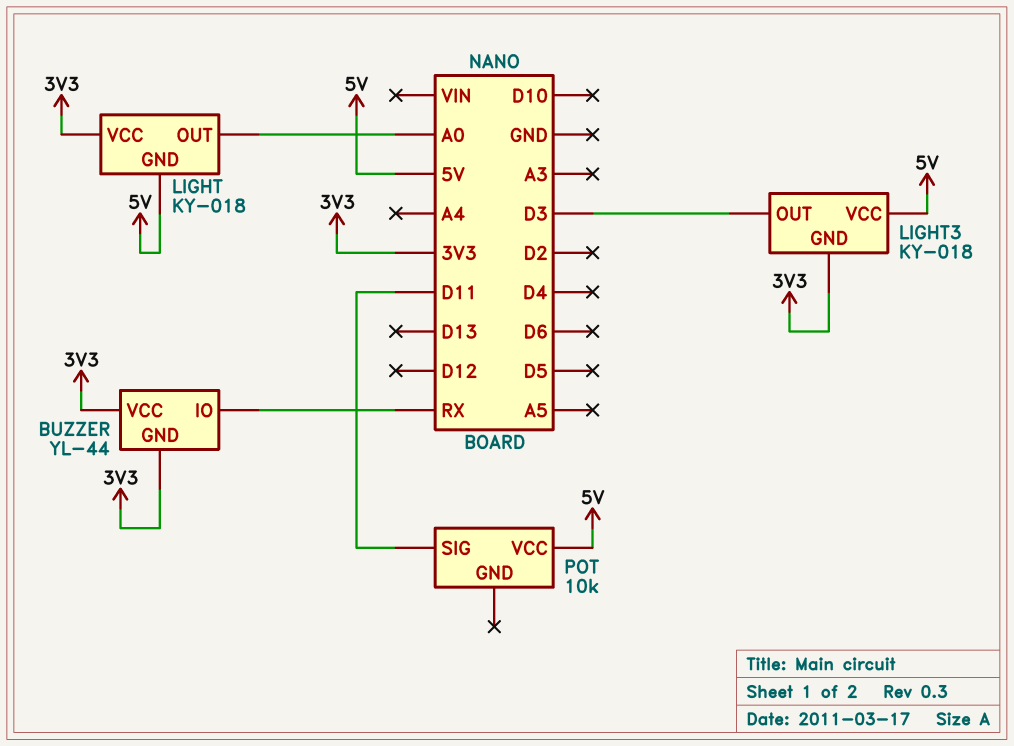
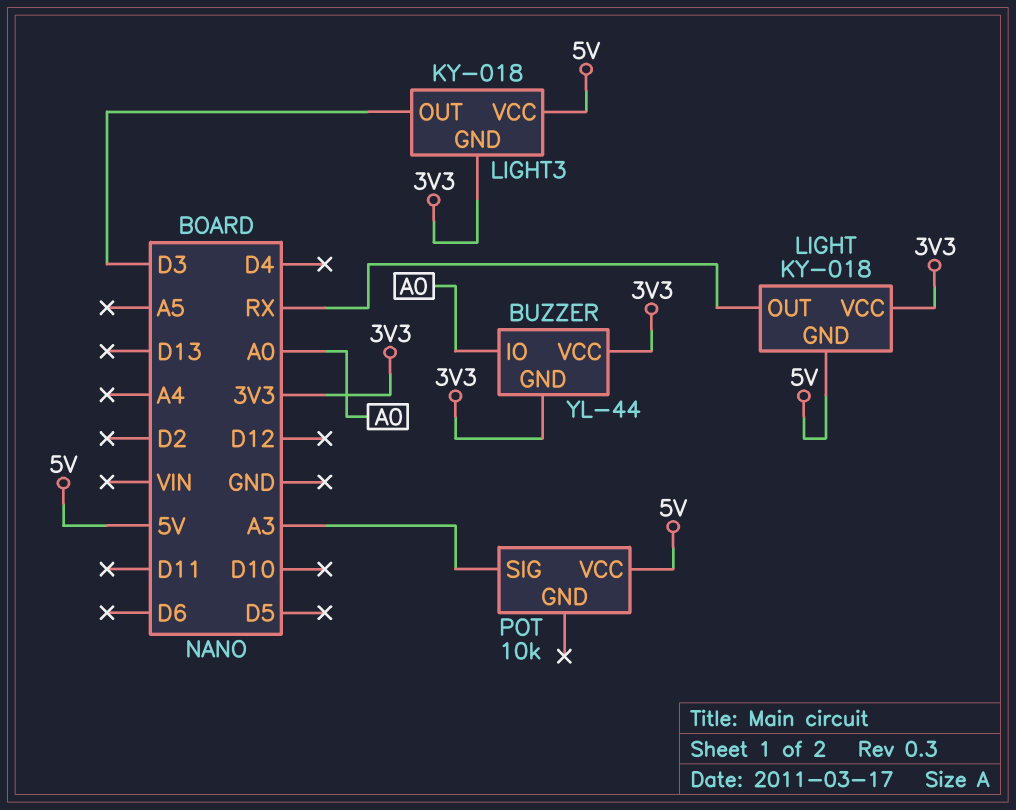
BUZZER pin IO: RX -> A0
LIGHT pin OUT: A0 -> RX
POT pin SIG: D11 -> A3

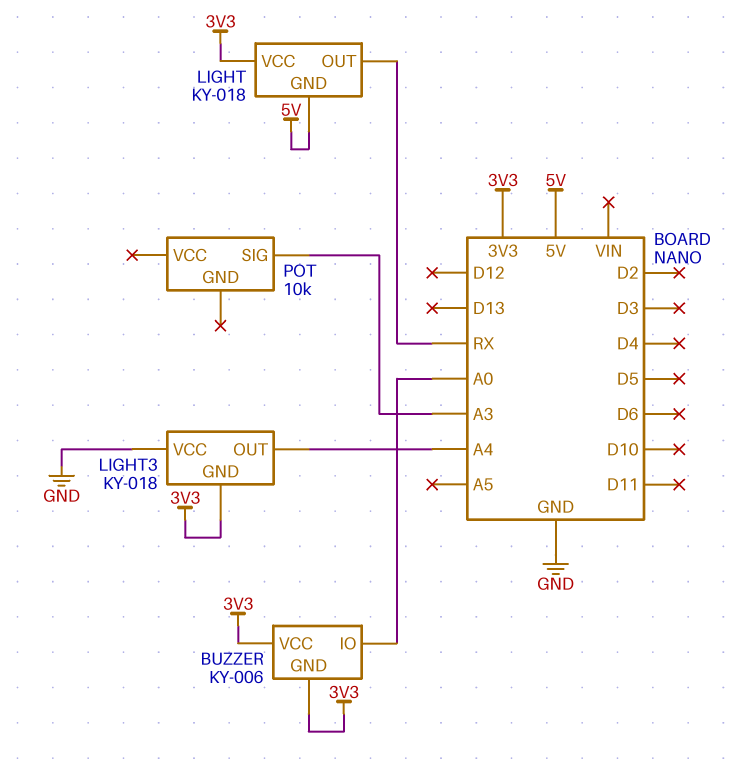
BUZZER: YL-44 -> KY-006
LIGHT3 pin OUT: D3 -> A4
LIGHT3 pin VCC: 5V -> GND
POT pin VCC: 5V -> none

